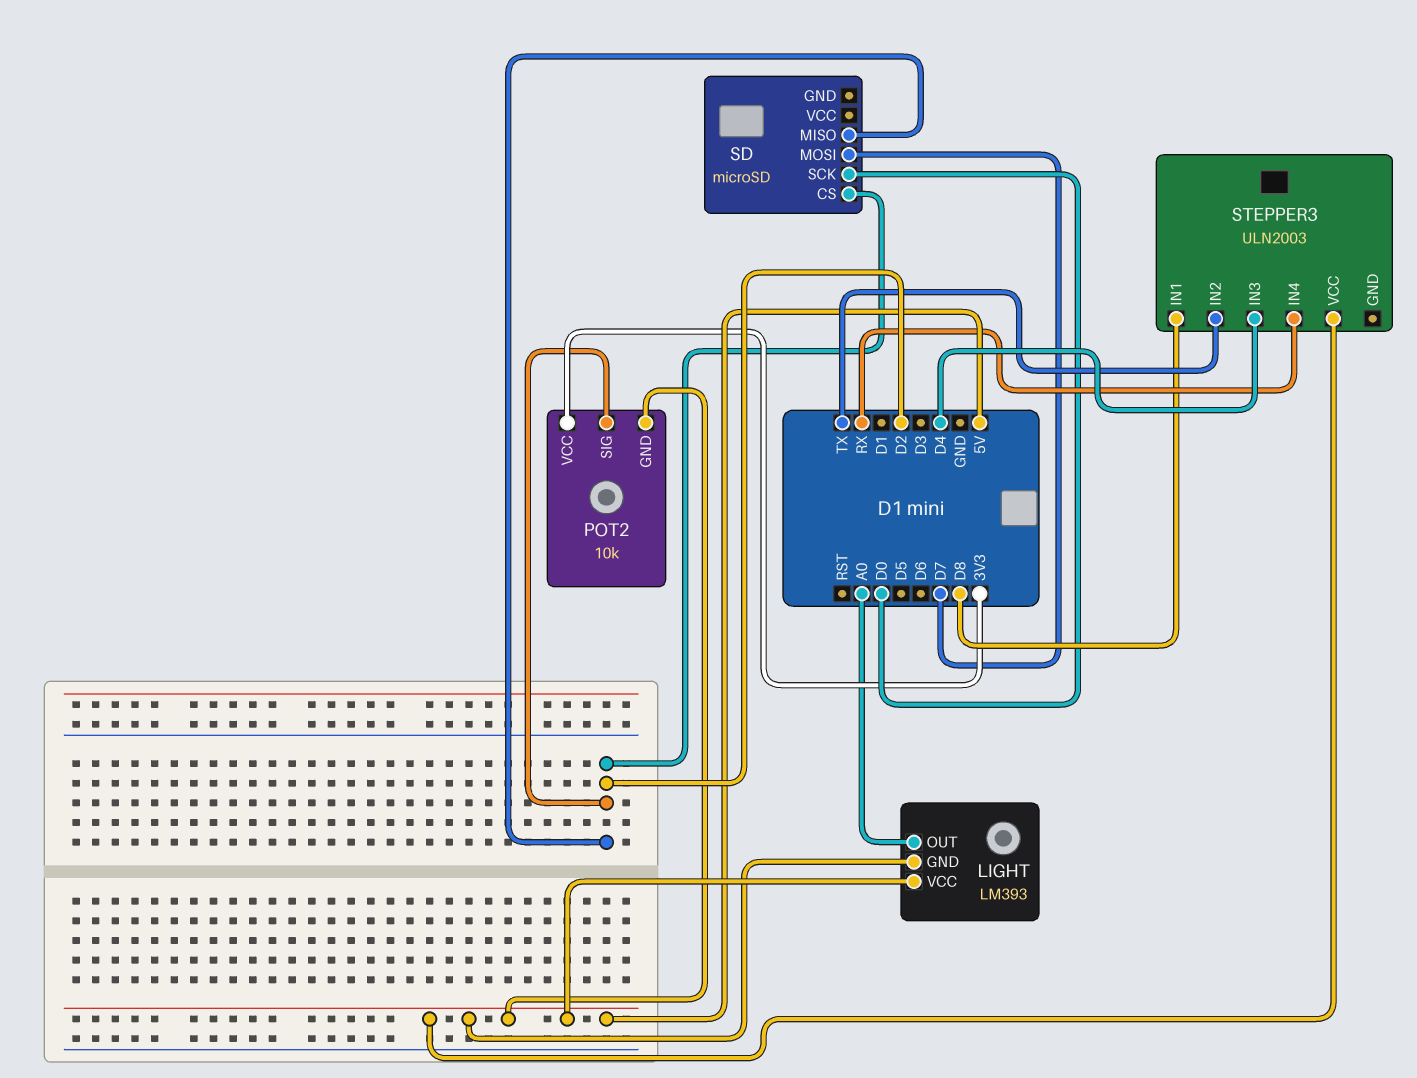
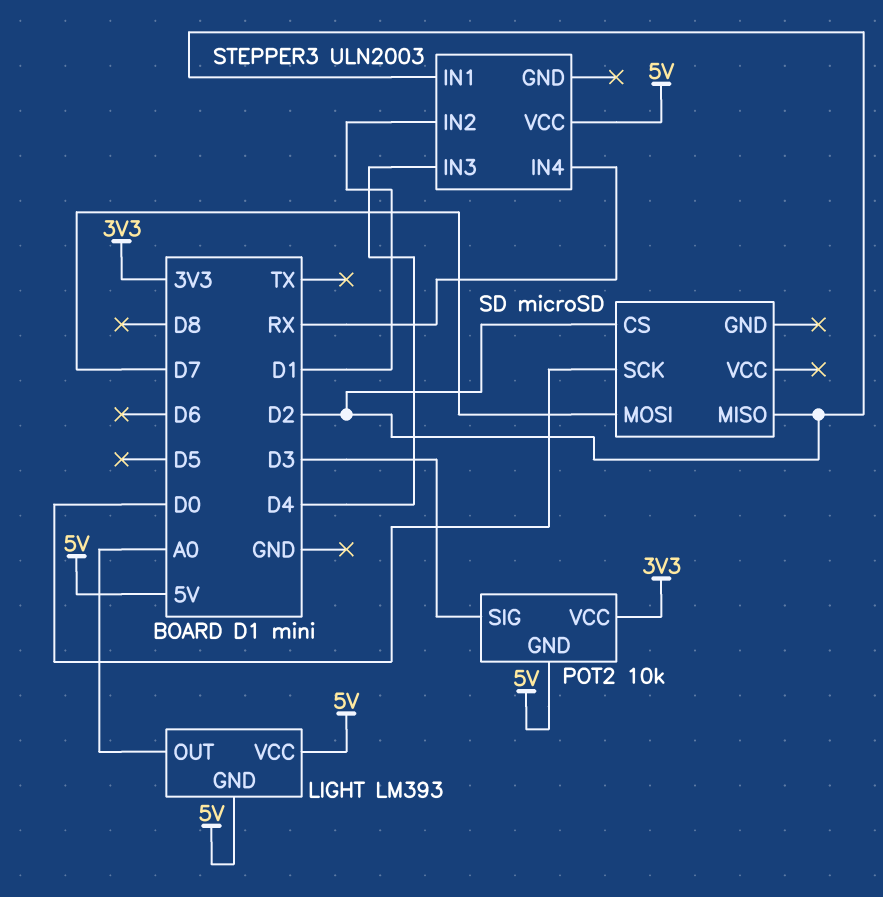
POT2 pin SIG: D2 -> D3
STEPPER3 pin IN1: D8 -> D2
STEPPER3 pin IN2: TX -> D1

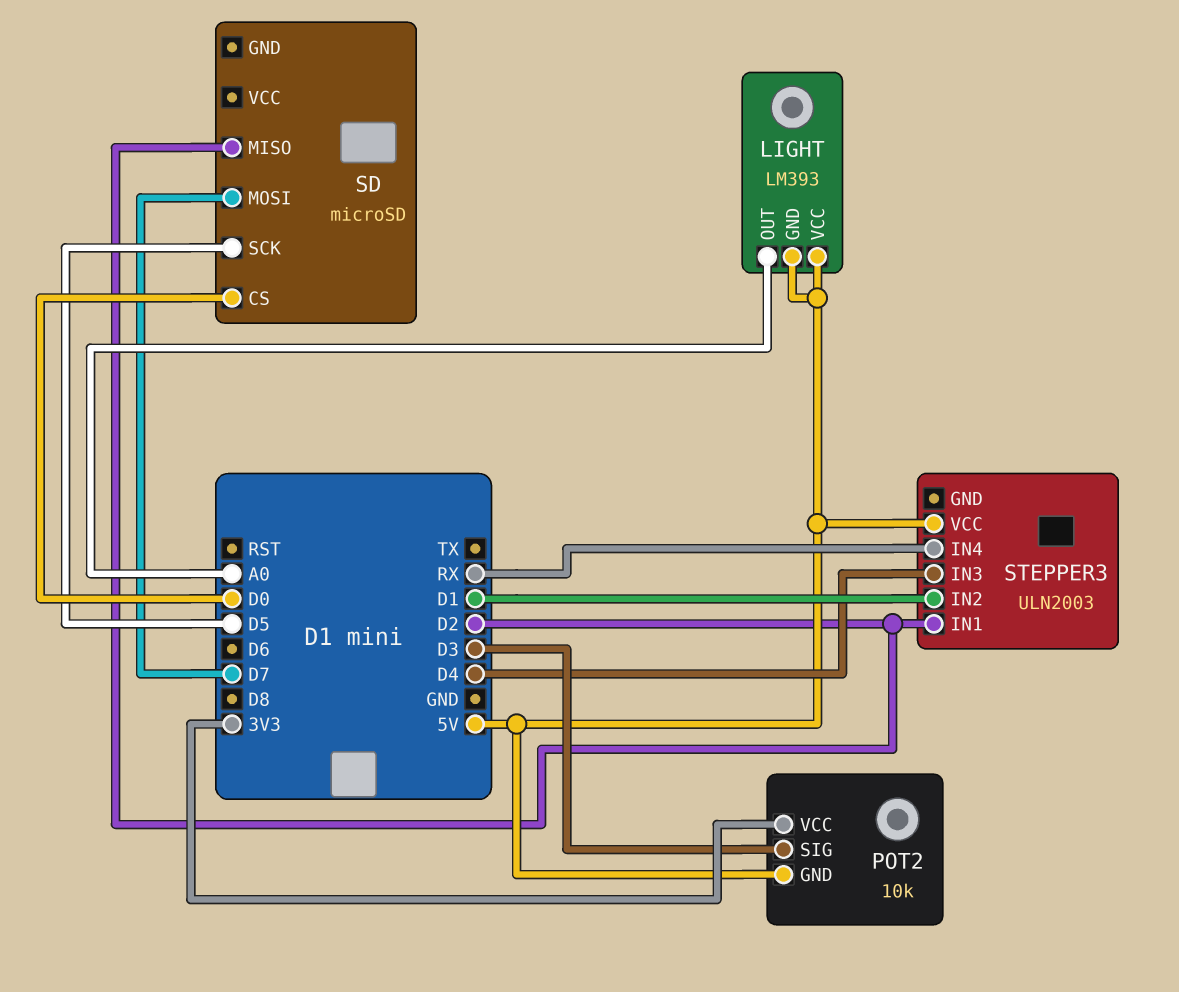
SD pin CS: D2 -> D0
SD pin SCK: D0 -> D5

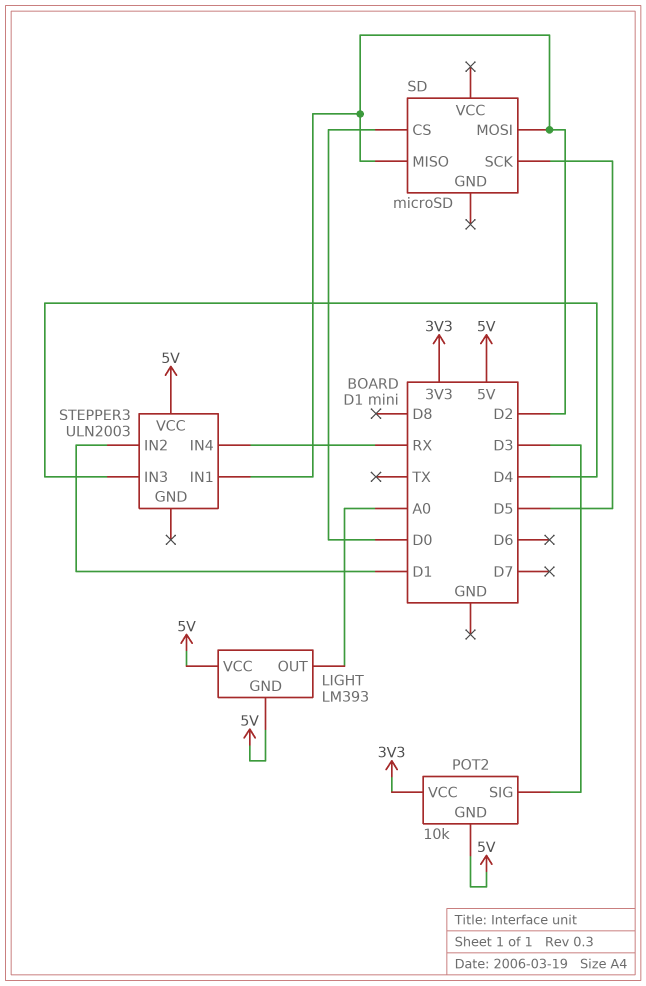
SD pin MOSI: D7 -> D2

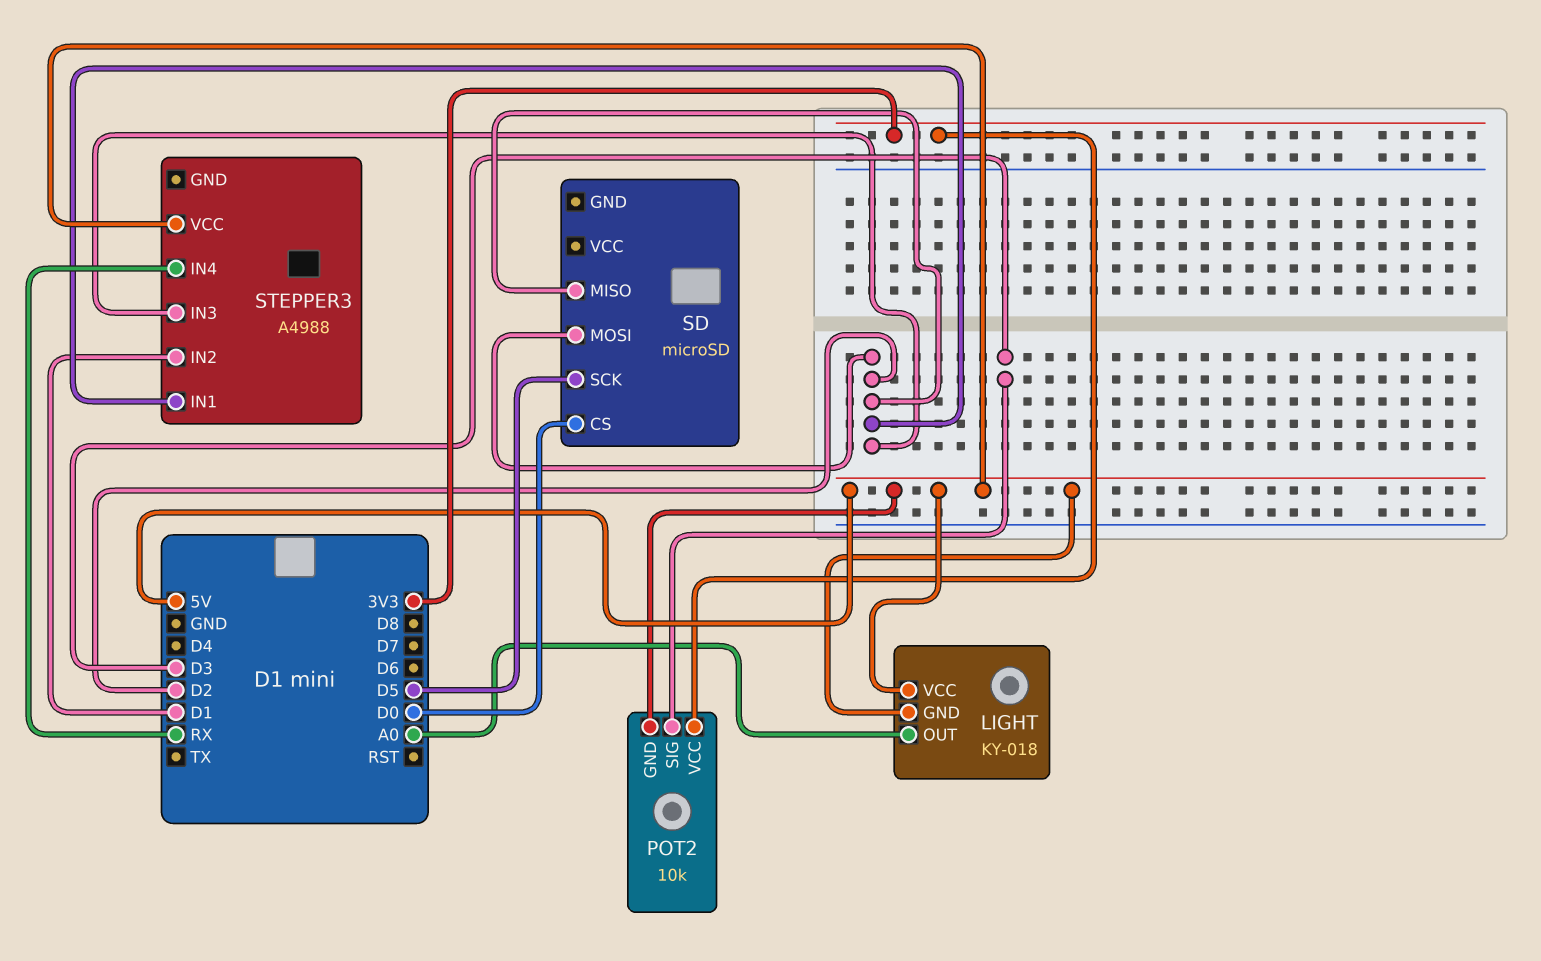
LIGHT: LM393 -> KY-018
STEPPER3: ULN2003 -> A4988
STEPPER3 pin IN3: D4 -> D2

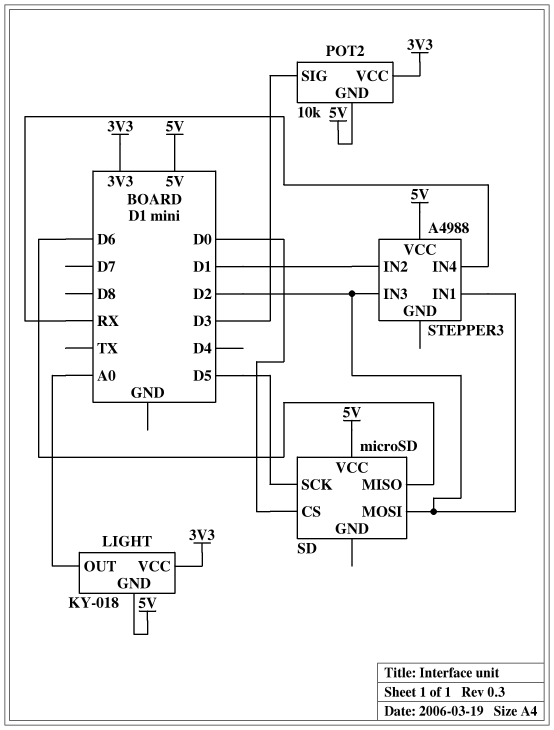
LIGHT pin VCC: 5V -> 3V3
SD pin MISO: D2 -> D6
SD pin VCC: none -> 5V

